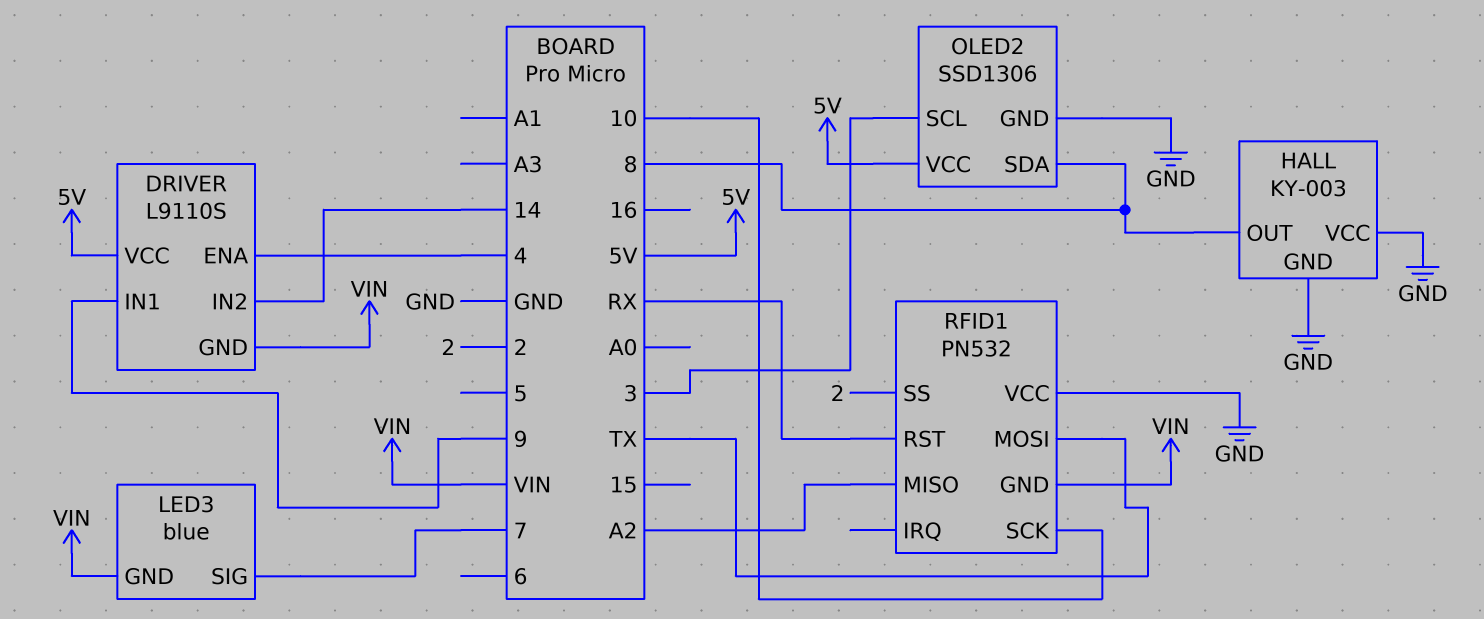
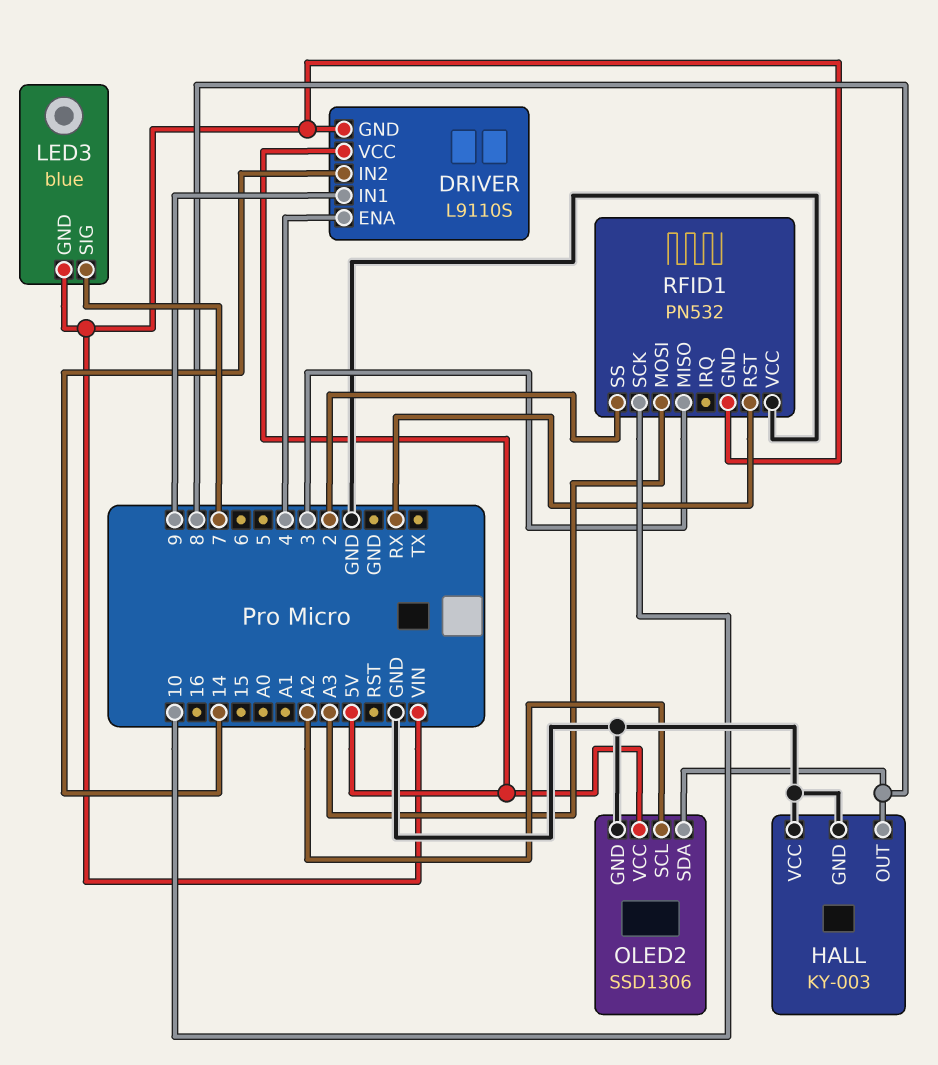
OLED2 pin SCL: 3 -> A2
RFID1 pin MISO: A2 -> 3
RFID1 pin MOSI: TX -> A3

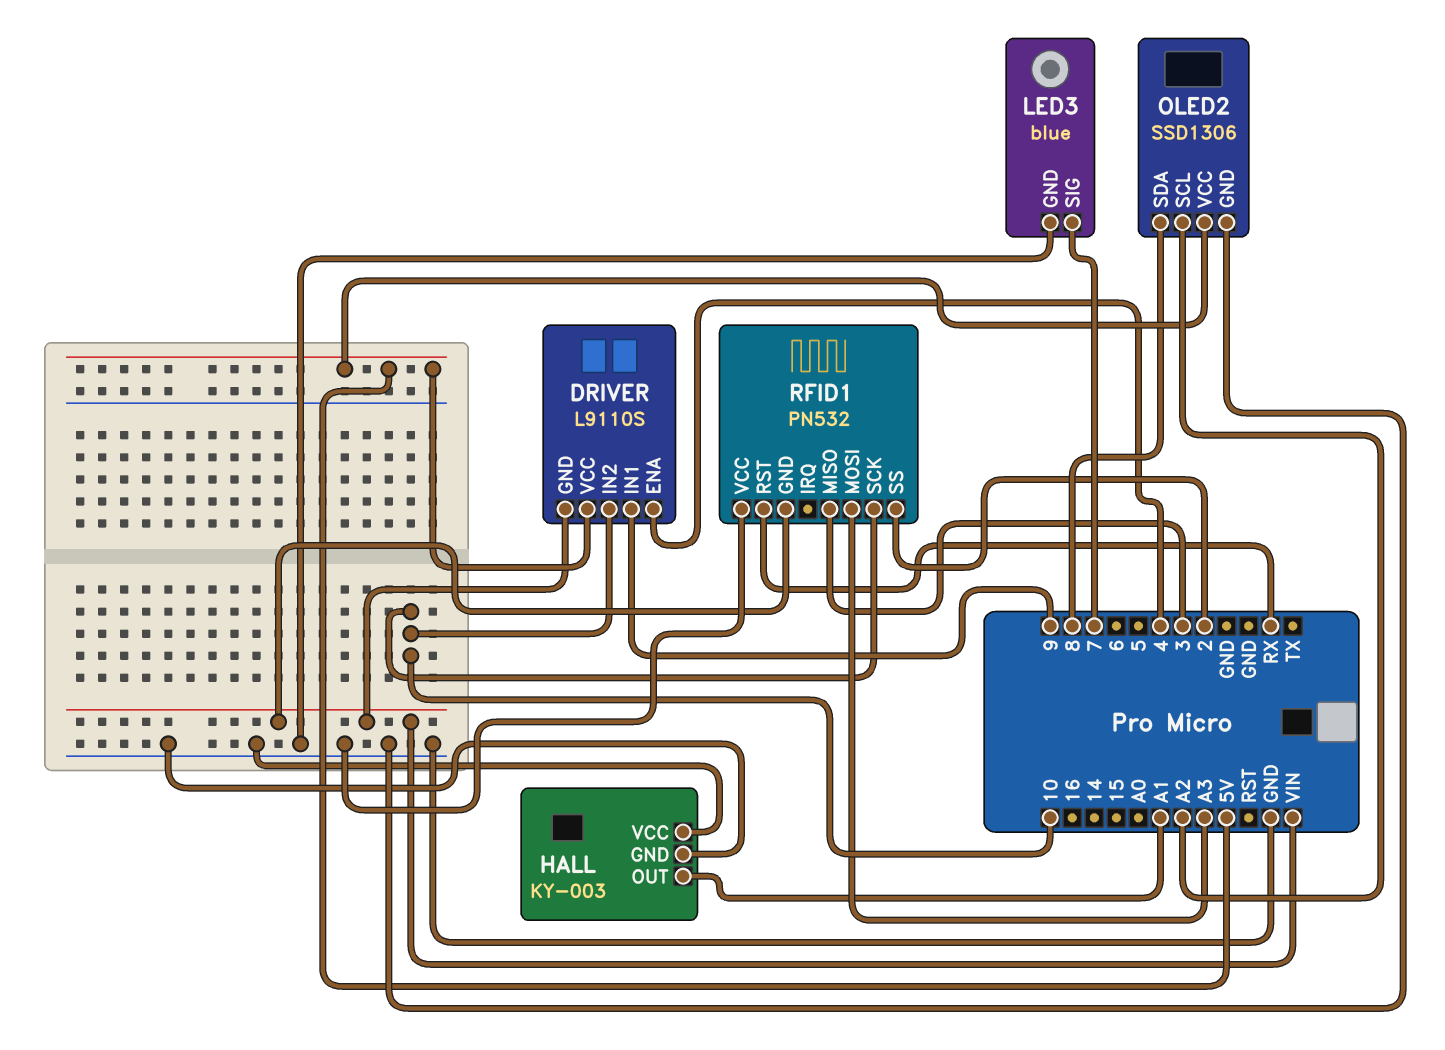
DRIVER pin IN2: 14 -> 10
HALL pin OUT: 8 -> A1
LED3 pin GND: VIN -> GND

